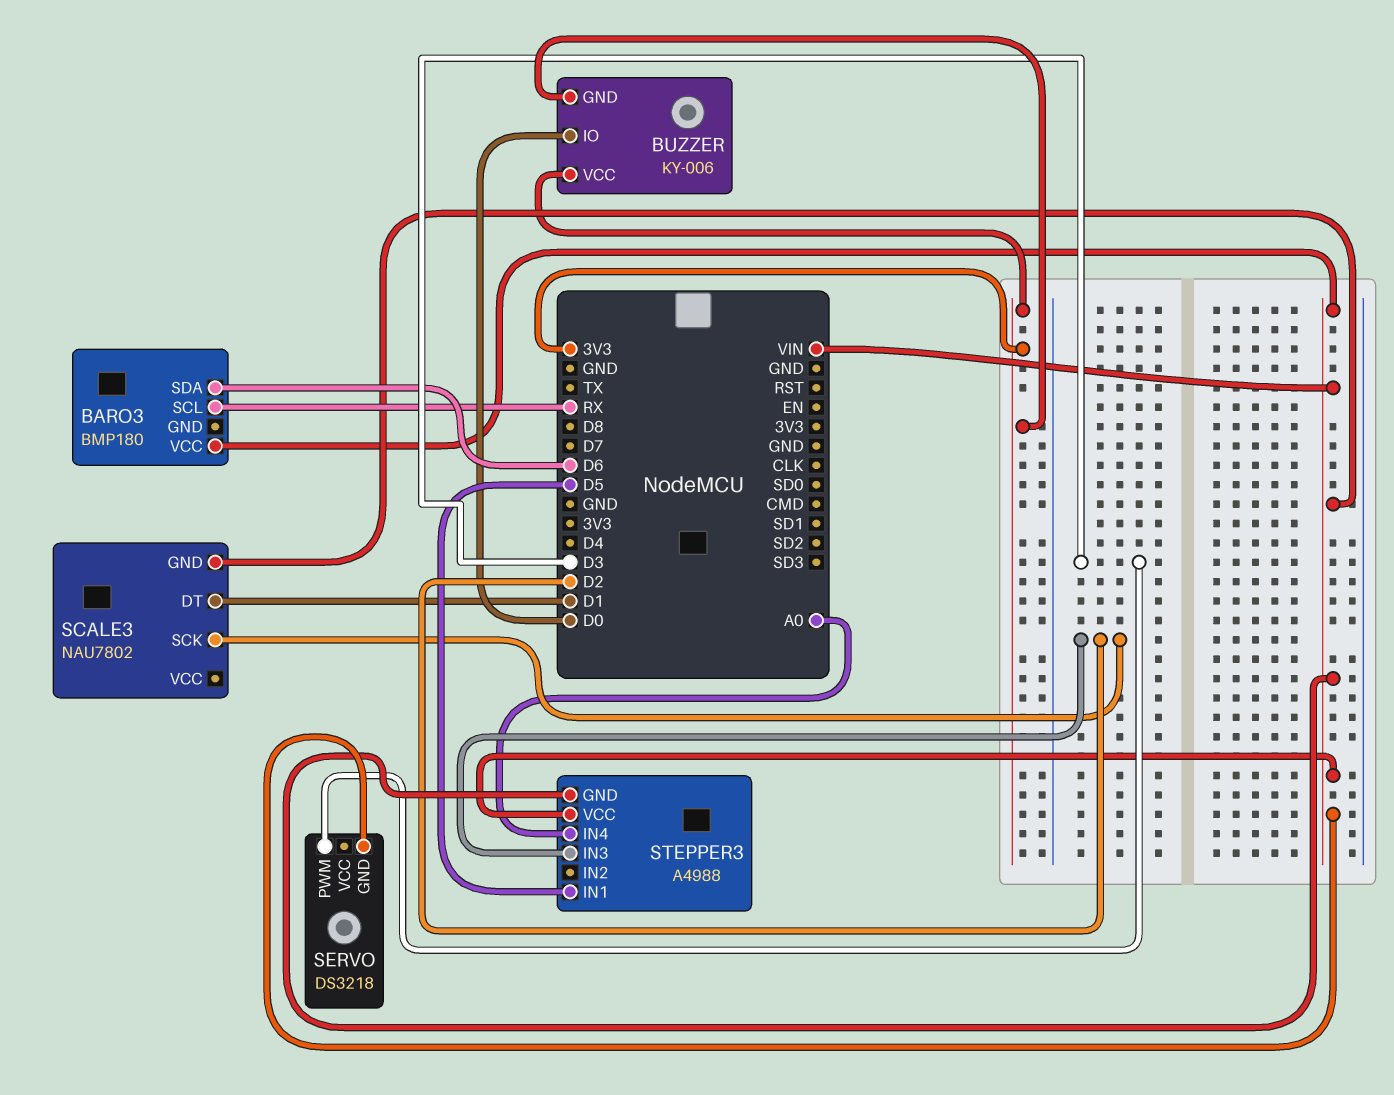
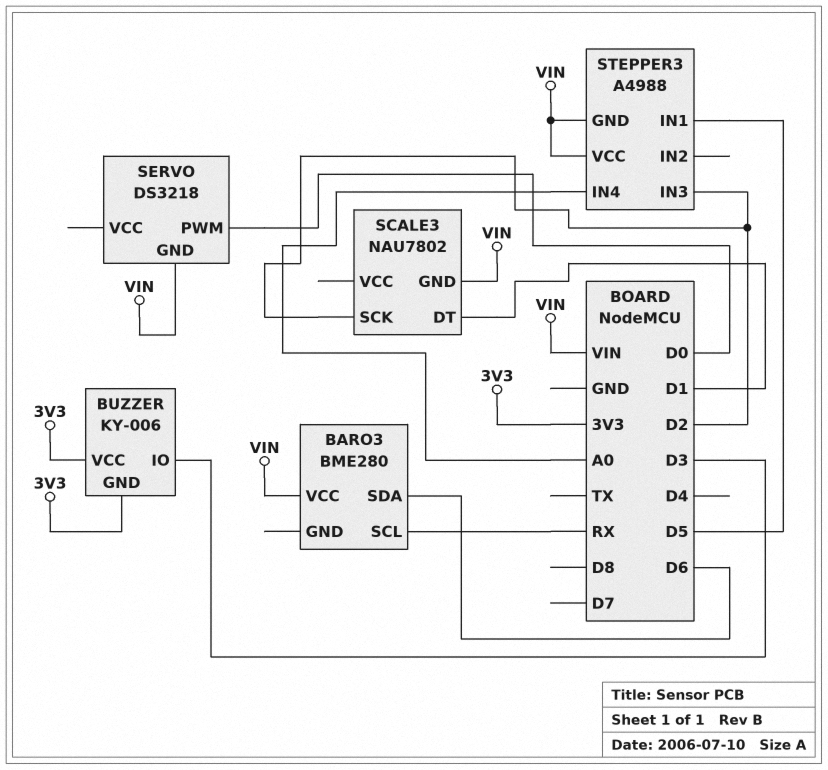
BARO3: BMP180 -> BME280
BUZZER pin IO: D0 -> D3
SERVO pin PWM: D3 -> D0

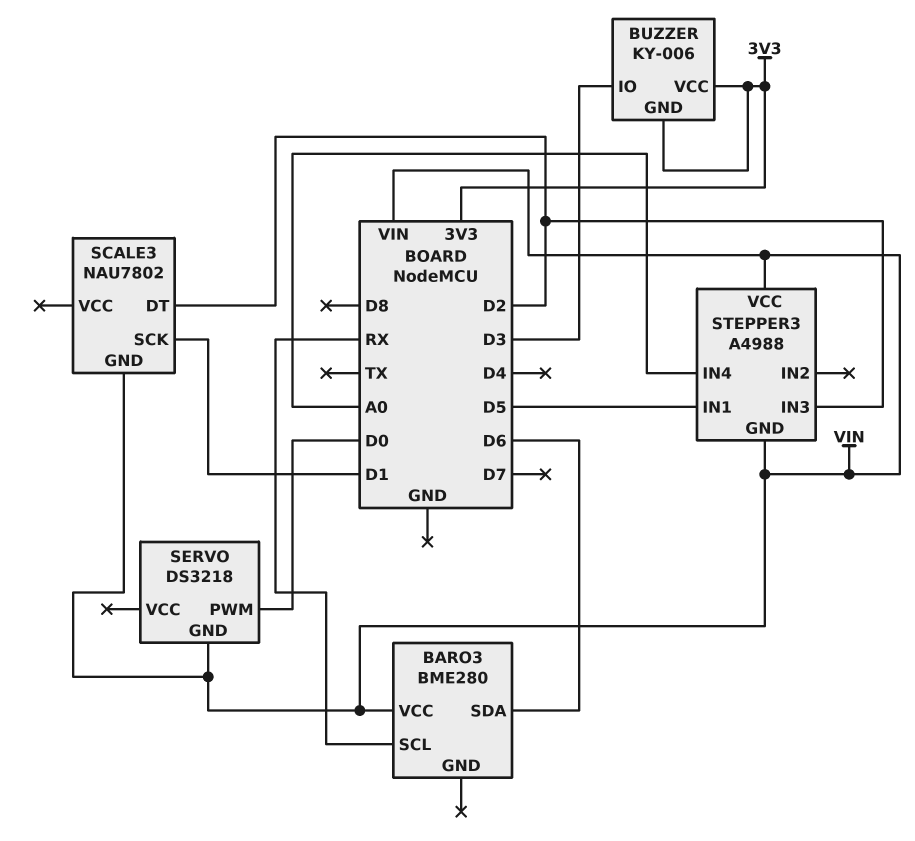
SCALE3 pin DT: D1 -> D2
SCALE3 pin SCK: D2 -> D1

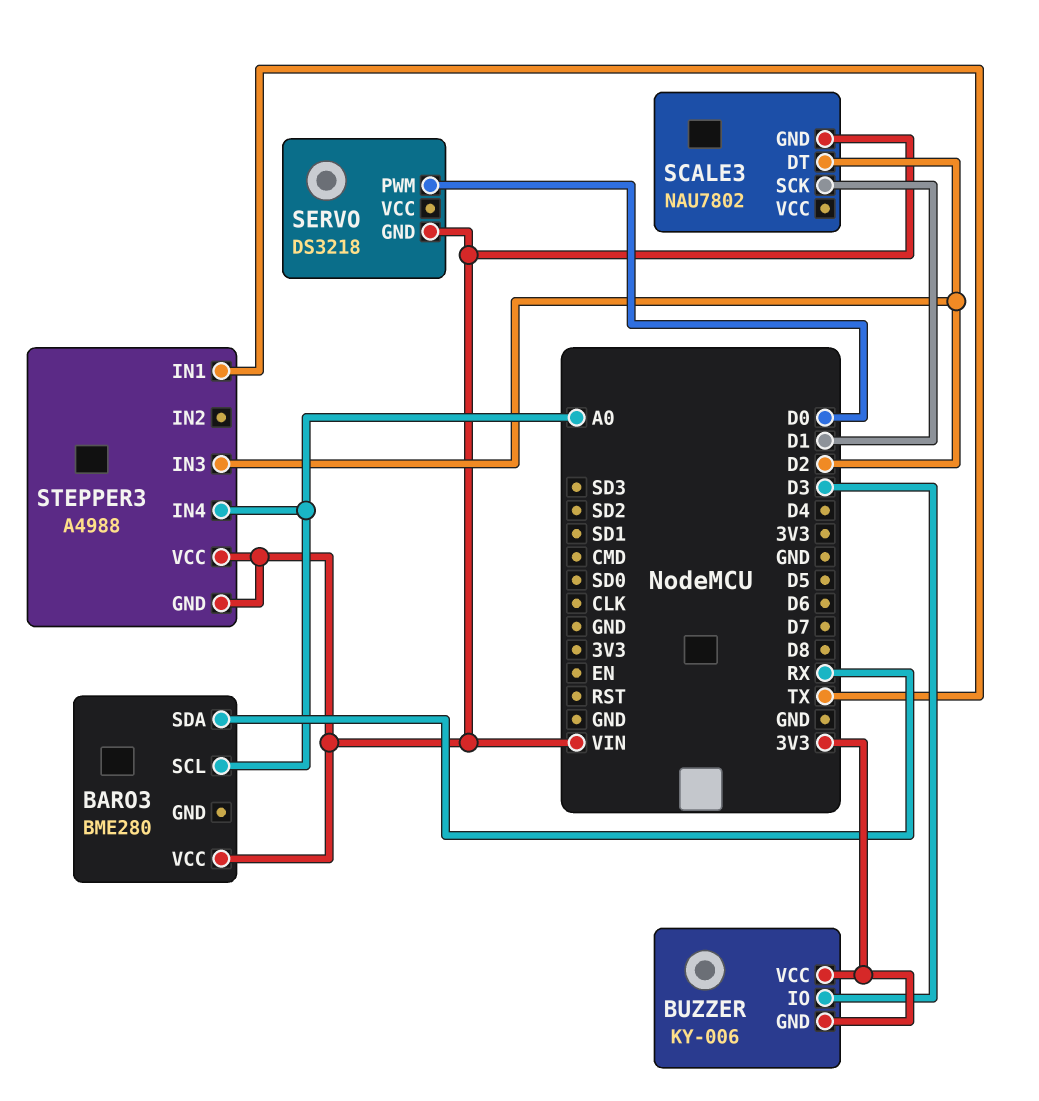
BARO3 pin SCL: RX -> A0
BARO3 pin SDA: D6 -> RX
STEPPER3 pin IN1: D5 -> TX

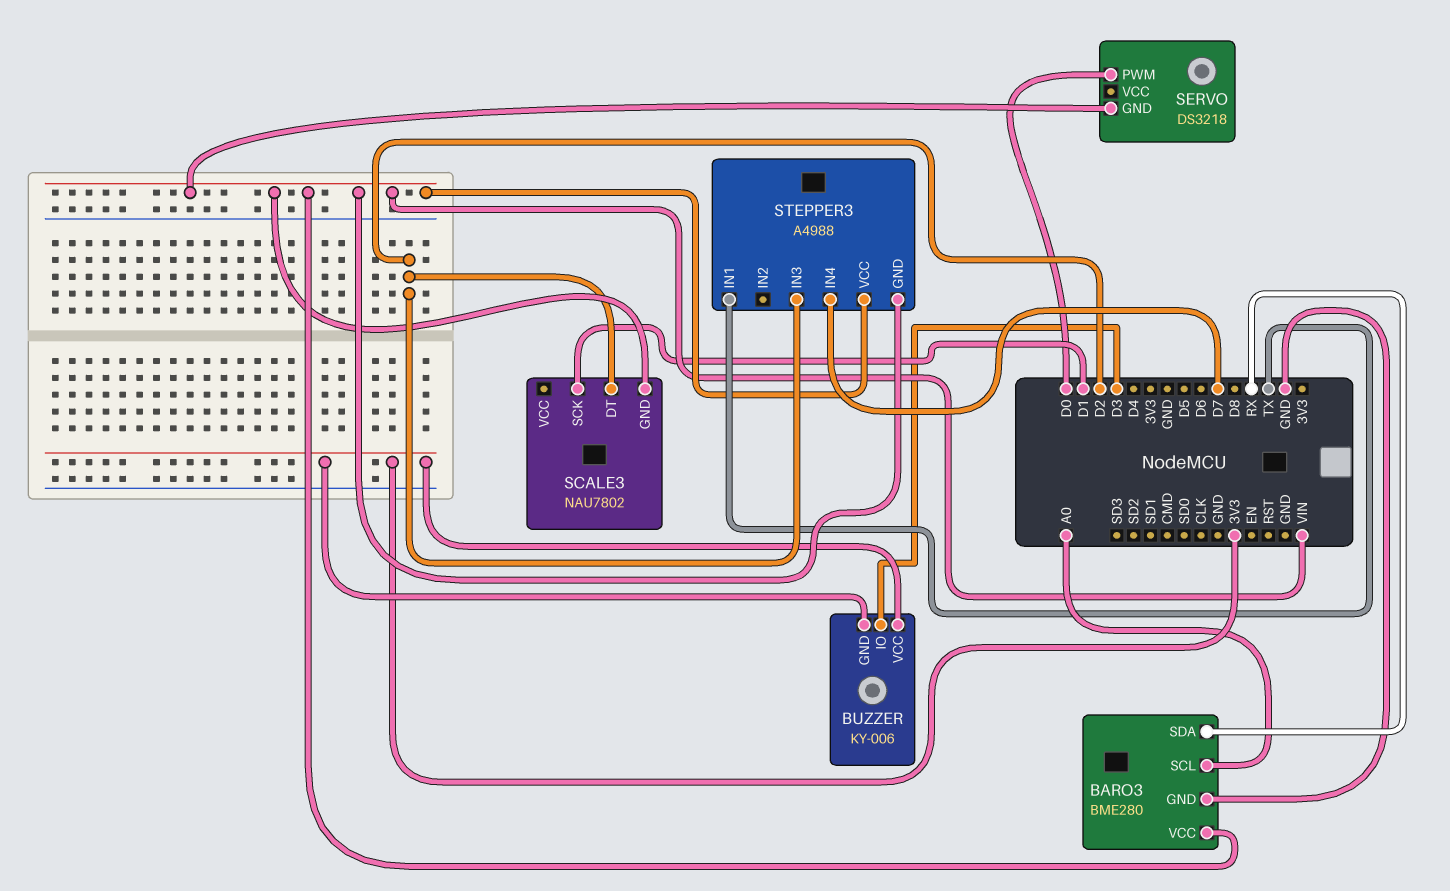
BARO3 pin GND: none -> GND
STEPPER3 pin IN4: A0 -> D7

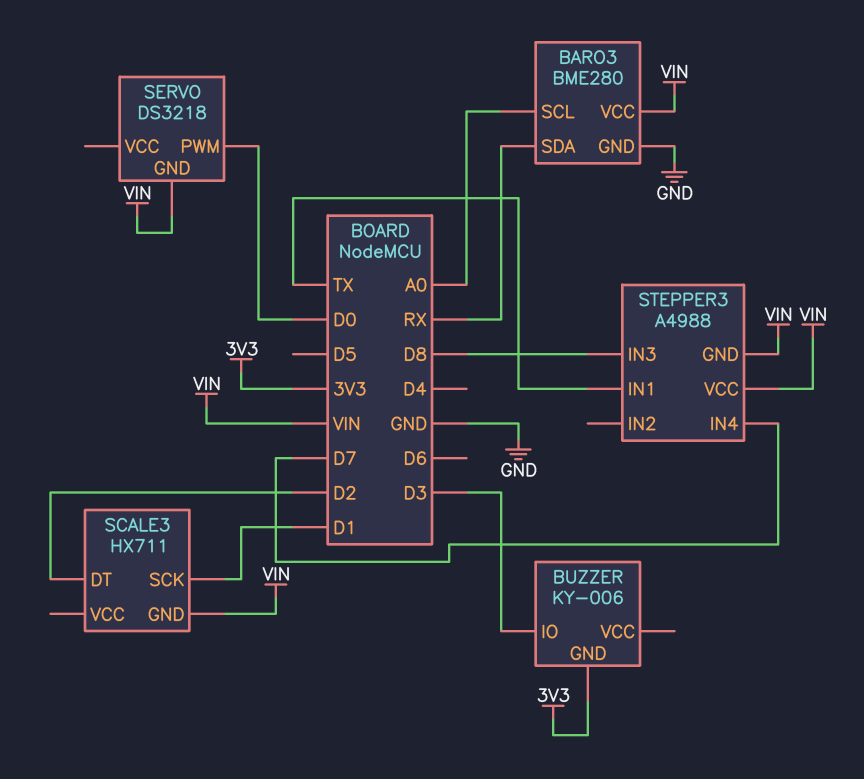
BUZZER pin VCC: 3V3 -> none
SCALE3: NAU7802 -> HX711
STEPPER3 pin IN3: D2 -> D8

